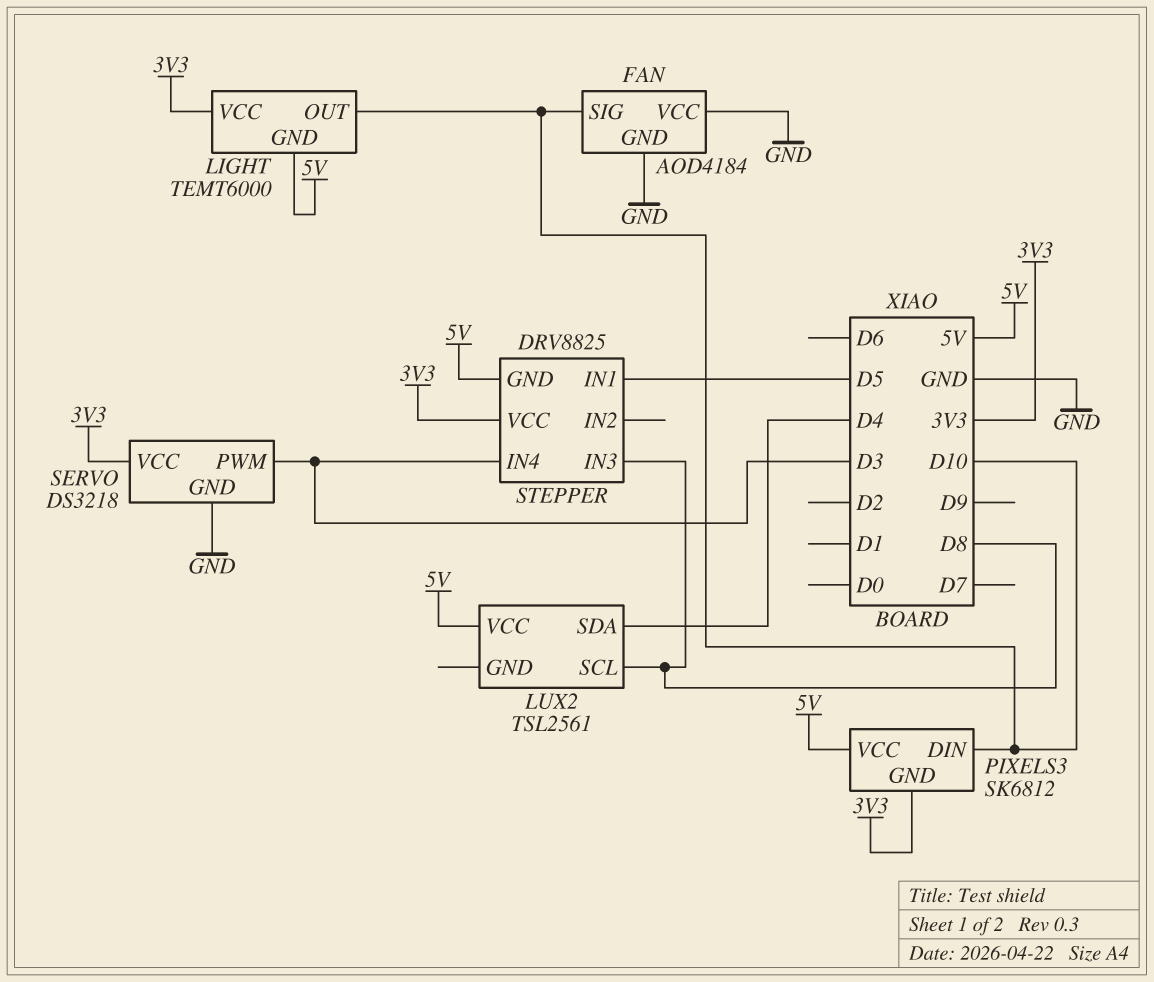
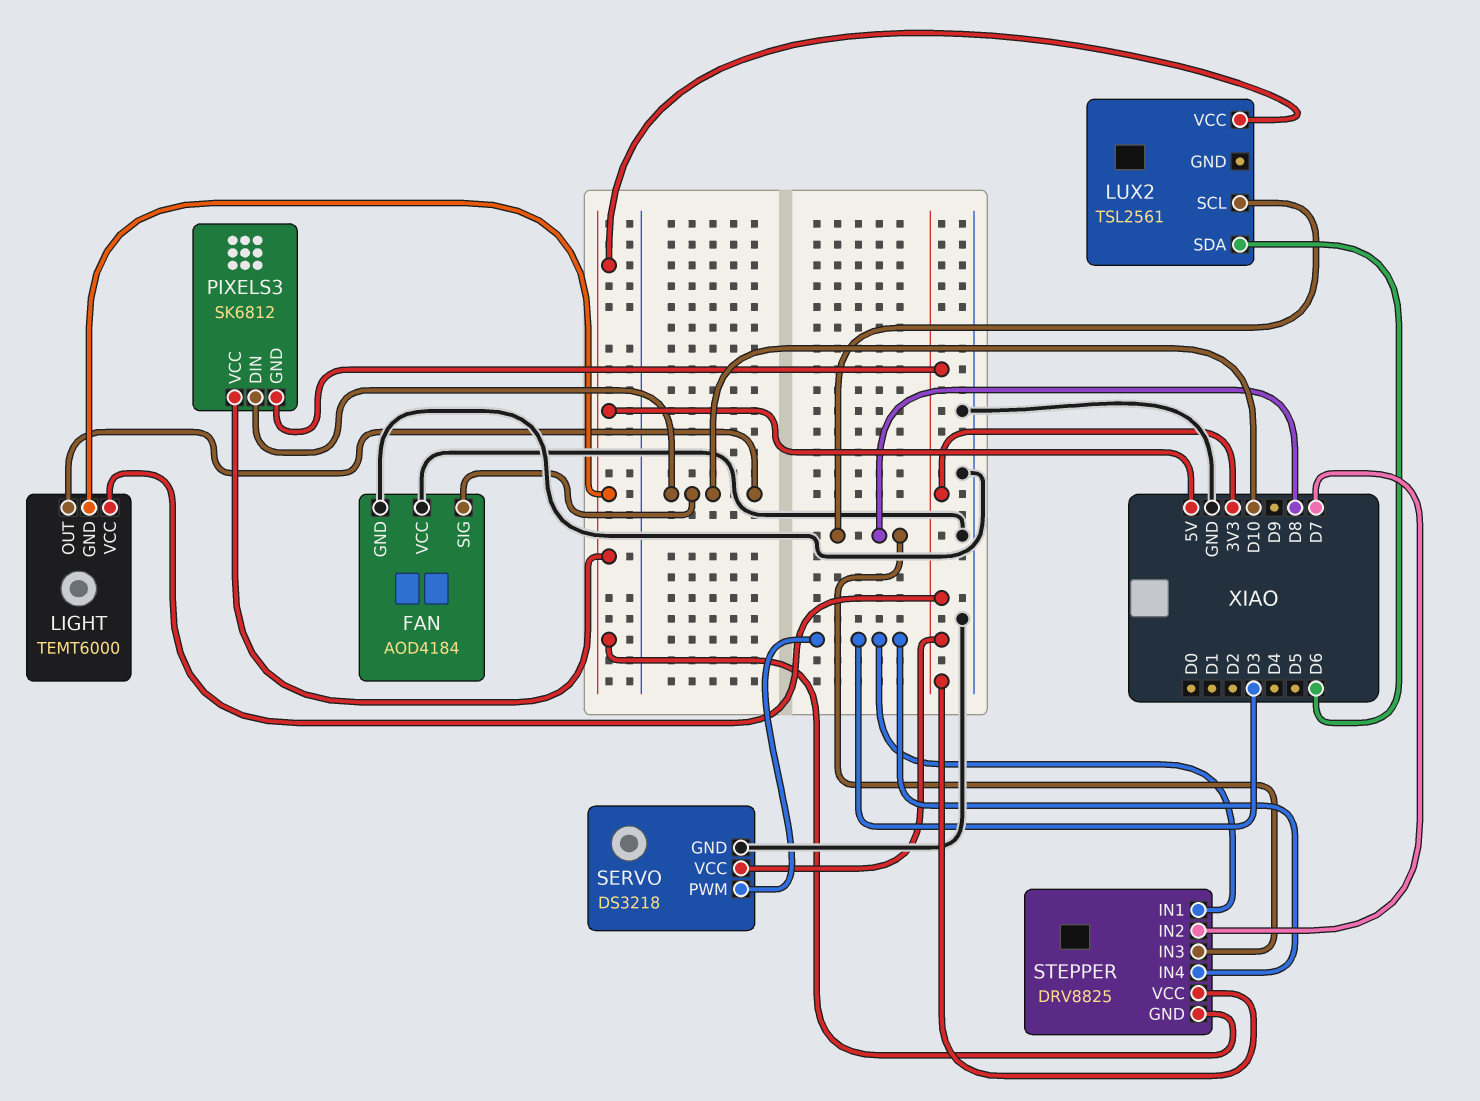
LUX2 pin SDA: D4 -> D6
STEPPER pin IN1: D5 -> D3
STEPPER pin IN2: none -> D7

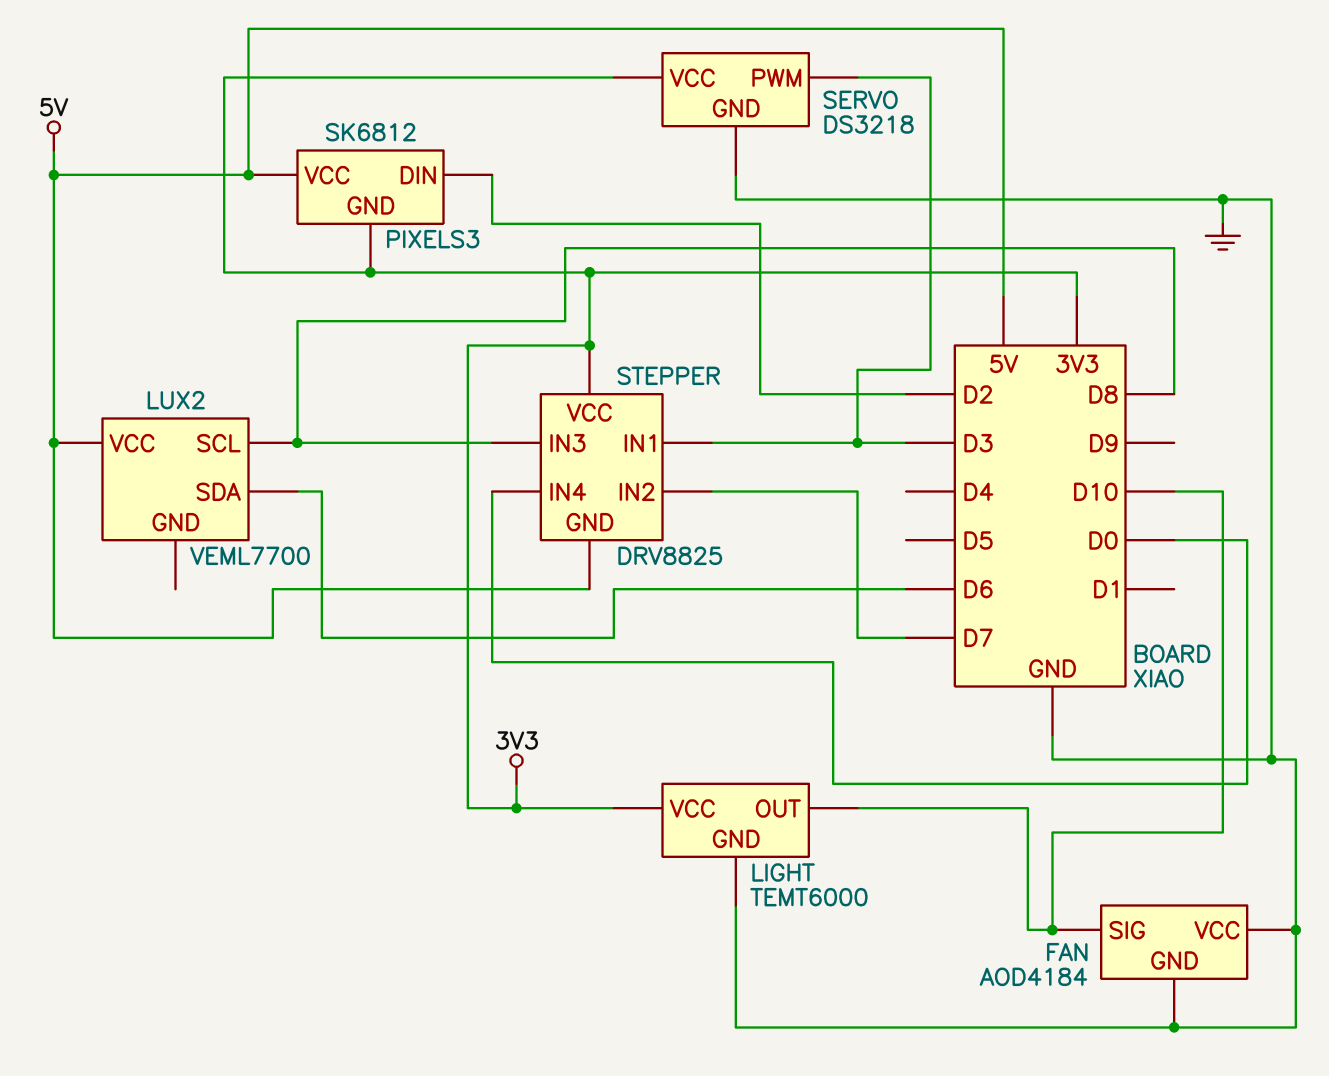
LIGHT pin GND: 5V -> GND
LUX2: TSL2561 -> VEML7700
PIXELS3 pin DIN: D10 -> D2
STEPPER pin IN4: D3 -> D0

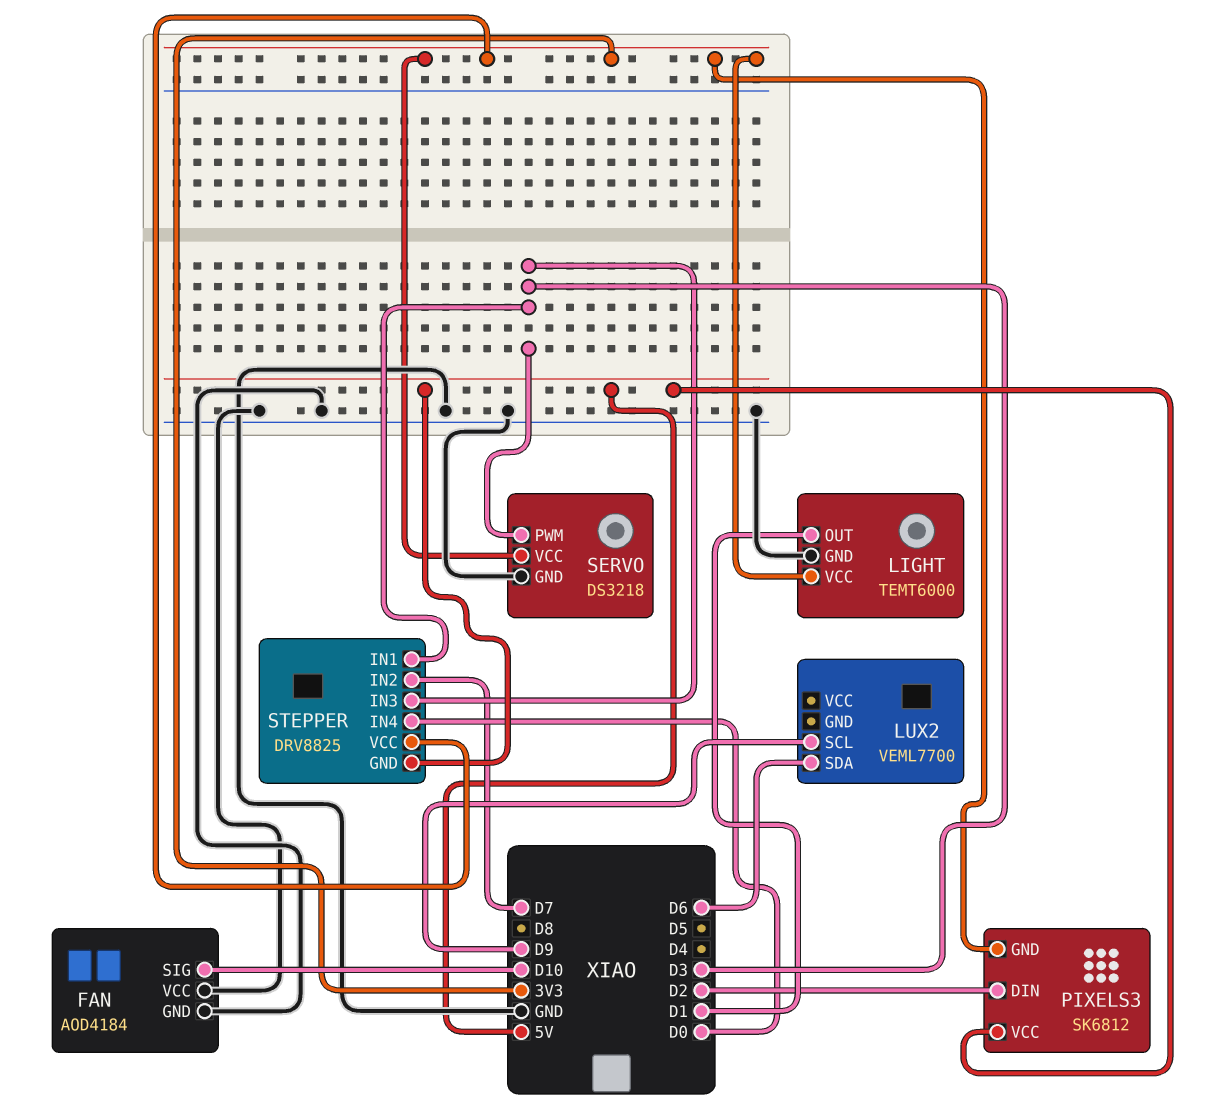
LIGHT pin OUT: D10 -> D1
LUX2 pin SCL: D8 -> D9
LUX2 pin VCC: 5V -> none
STEPPER pin IN3: D8 -> D3

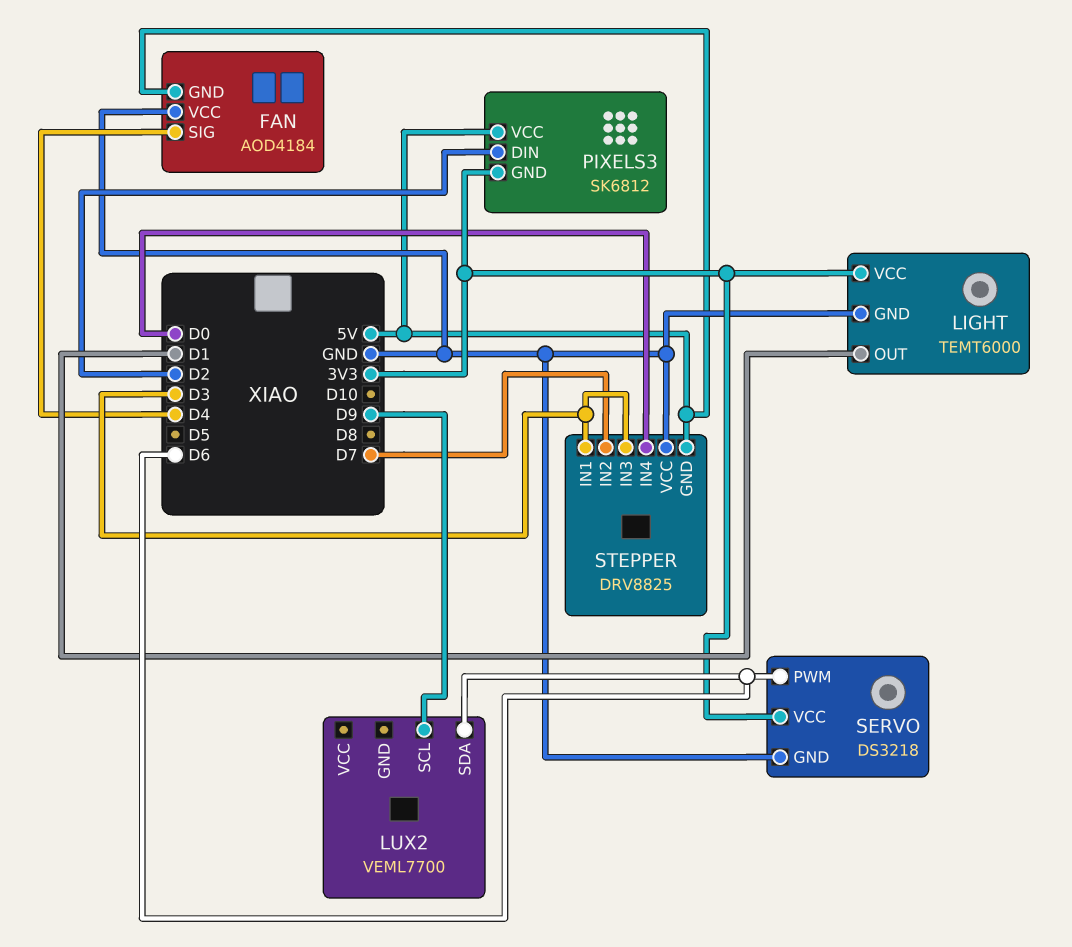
FAN pin GND: GND -> 5V
FAN pin SIG: D10 -> D4
SERVO pin PWM: D3 -> D6
STEPPER pin VCC: 3V3 -> GND

